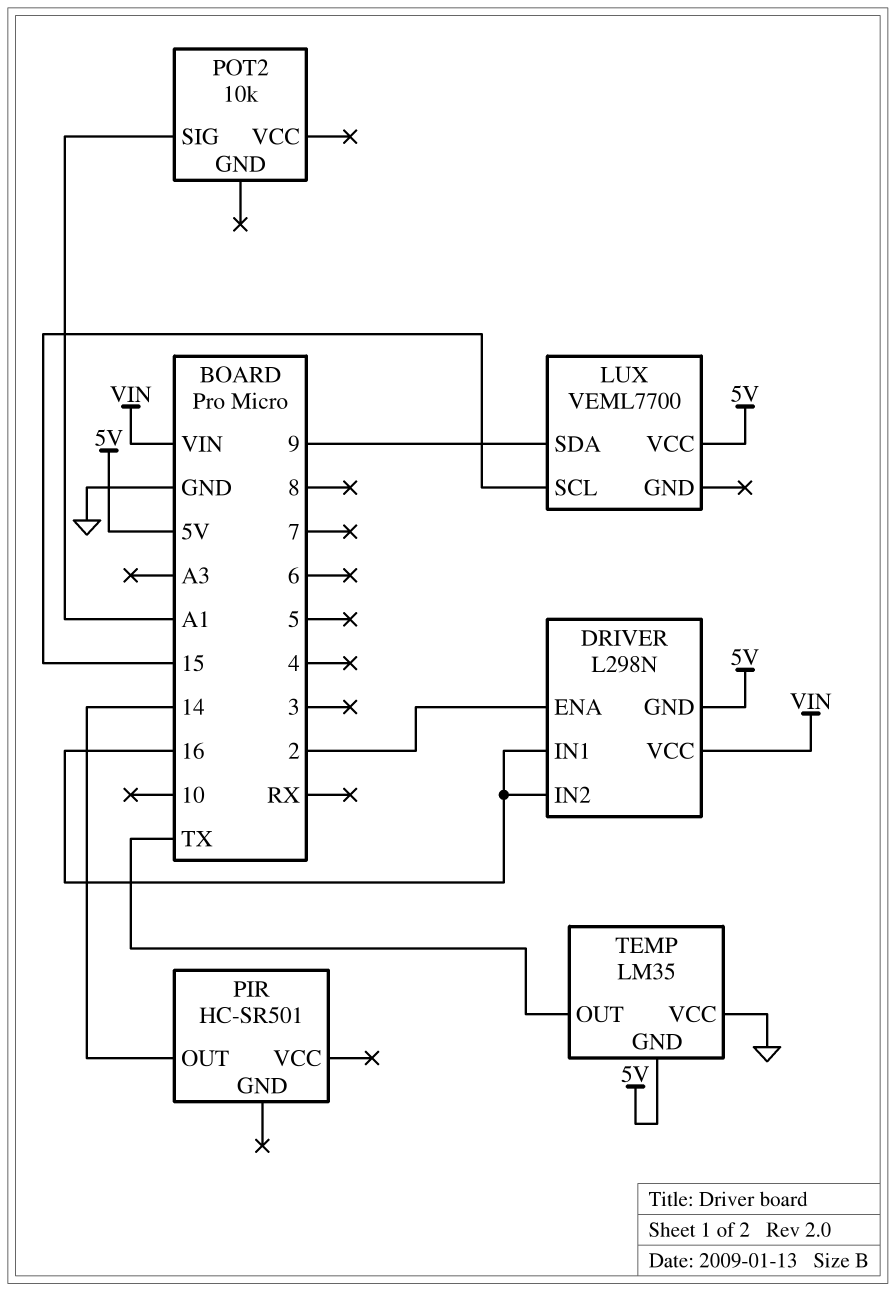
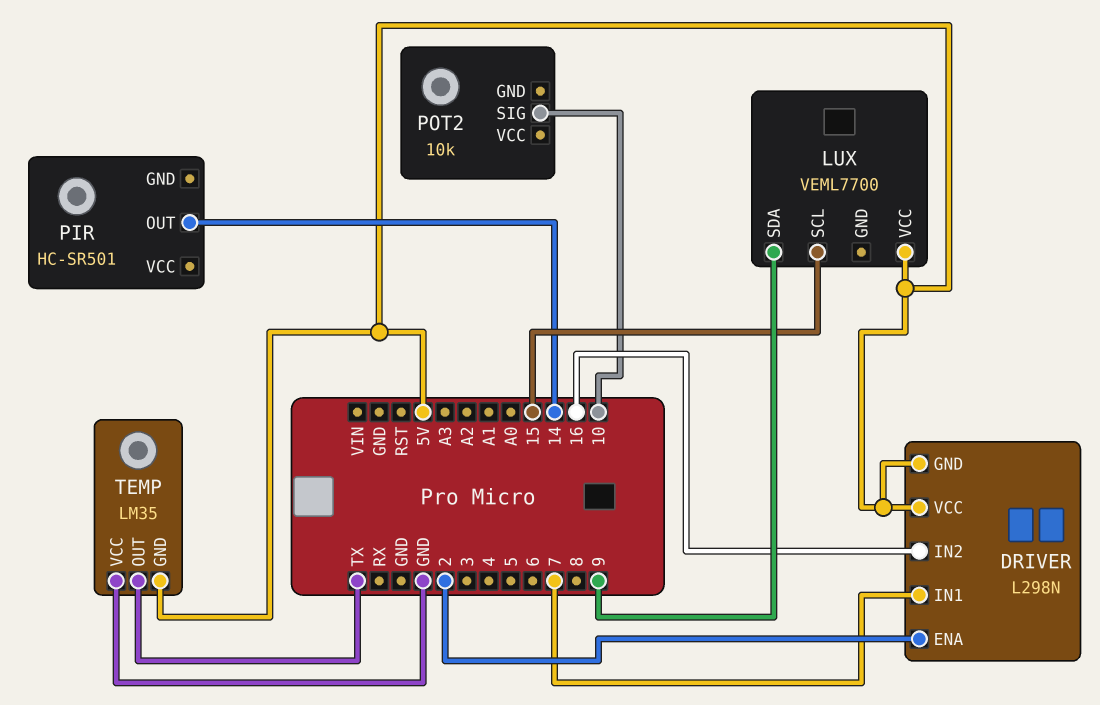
DRIVER pin IN1: 16 -> 7
DRIVER pin VCC: VIN -> 5V
POT2 pin SIG: A1 -> 10

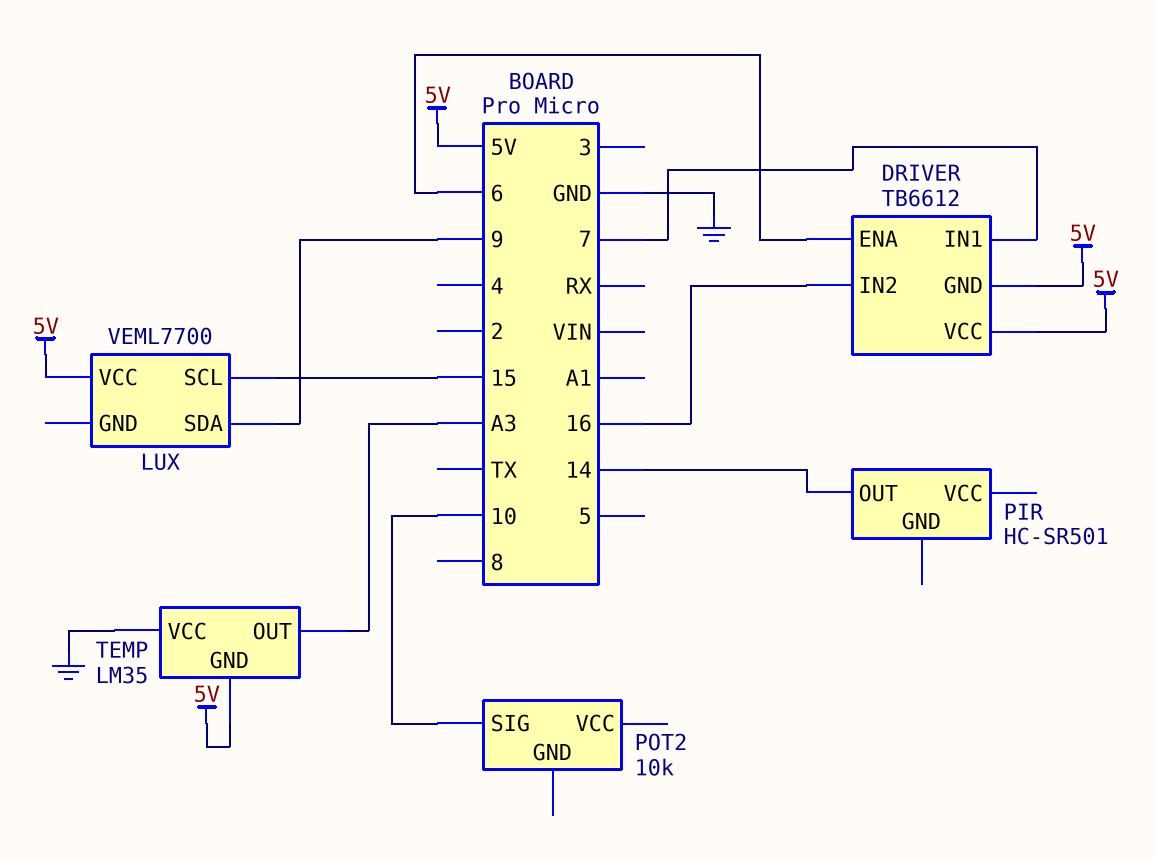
DRIVER: L298N -> TB6612
DRIVER pin ENA: 2 -> 6
TEMP pin OUT: TX -> A3

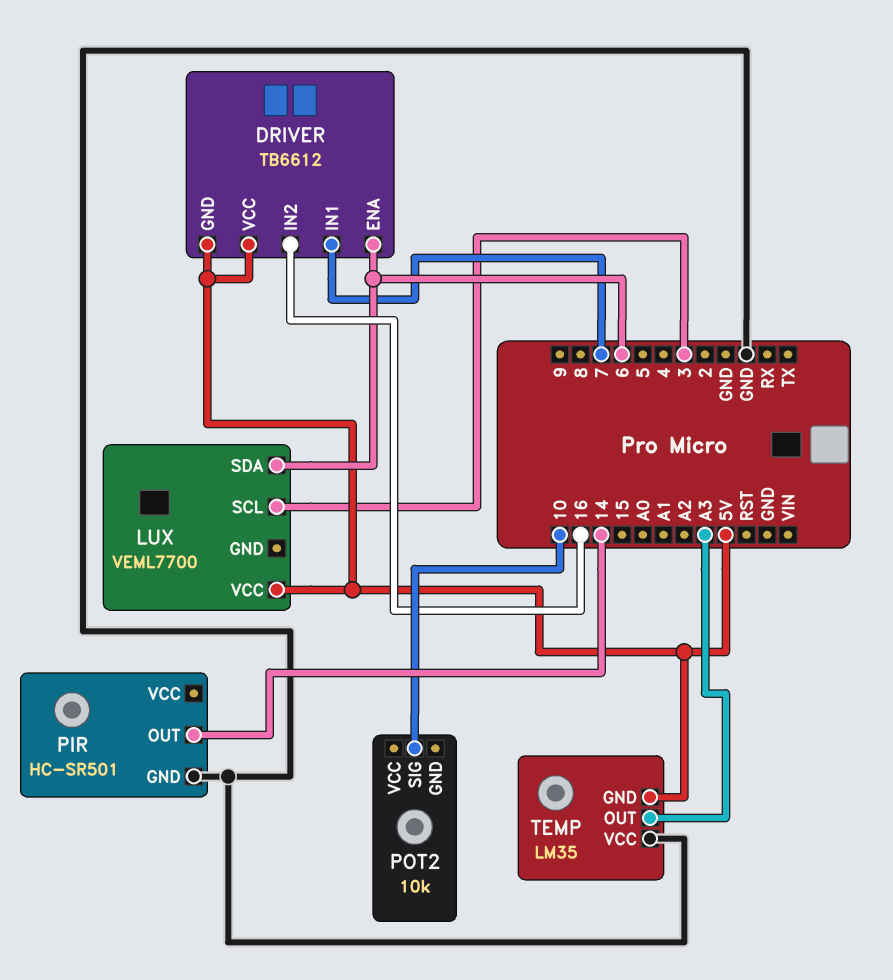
LUX pin SCL: 15 -> 3
LUX pin SDA: 9 -> 6
PIR pin GND: none -> GND

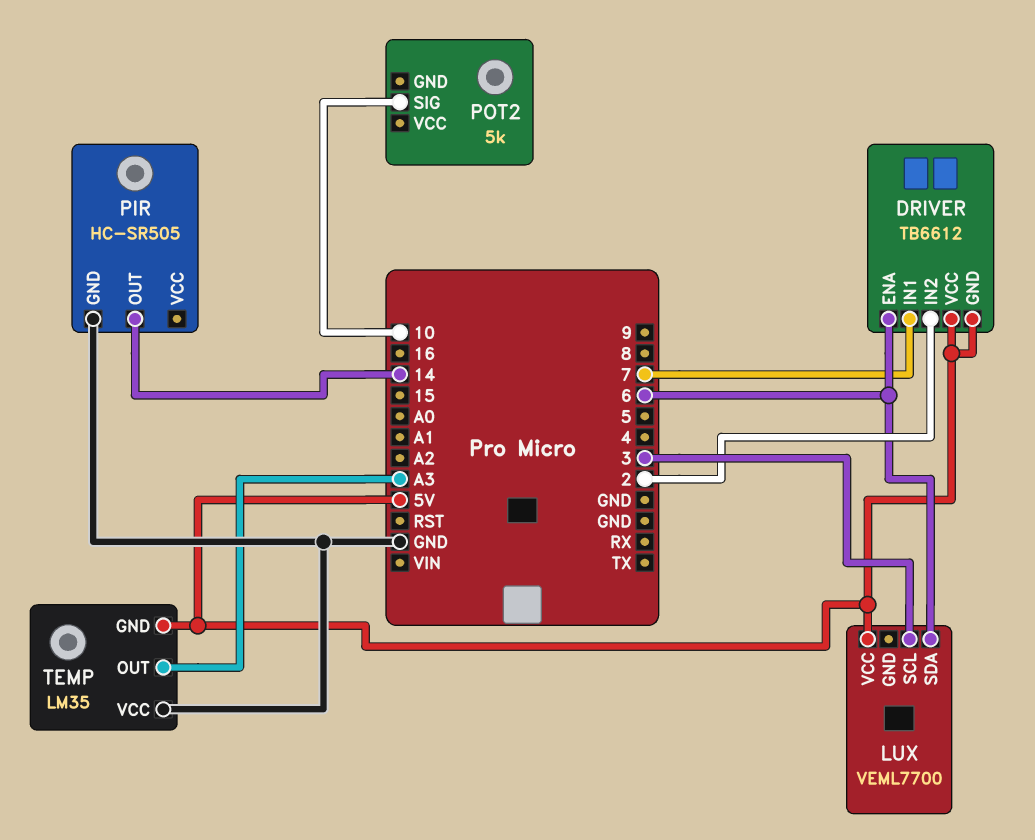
DRIVER pin IN2: 16 -> 2
PIR: HC-SR501 -> HC-SR505
POT2: 10k -> 5k

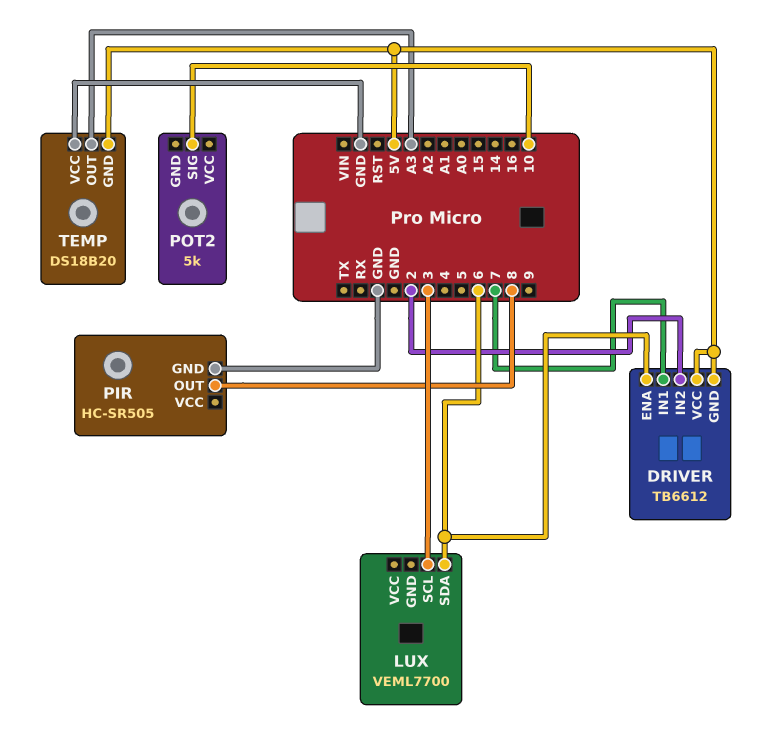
LUX pin VCC: 5V -> none
PIR pin OUT: 14 -> 8
TEMP: LM35 -> DS18B20

